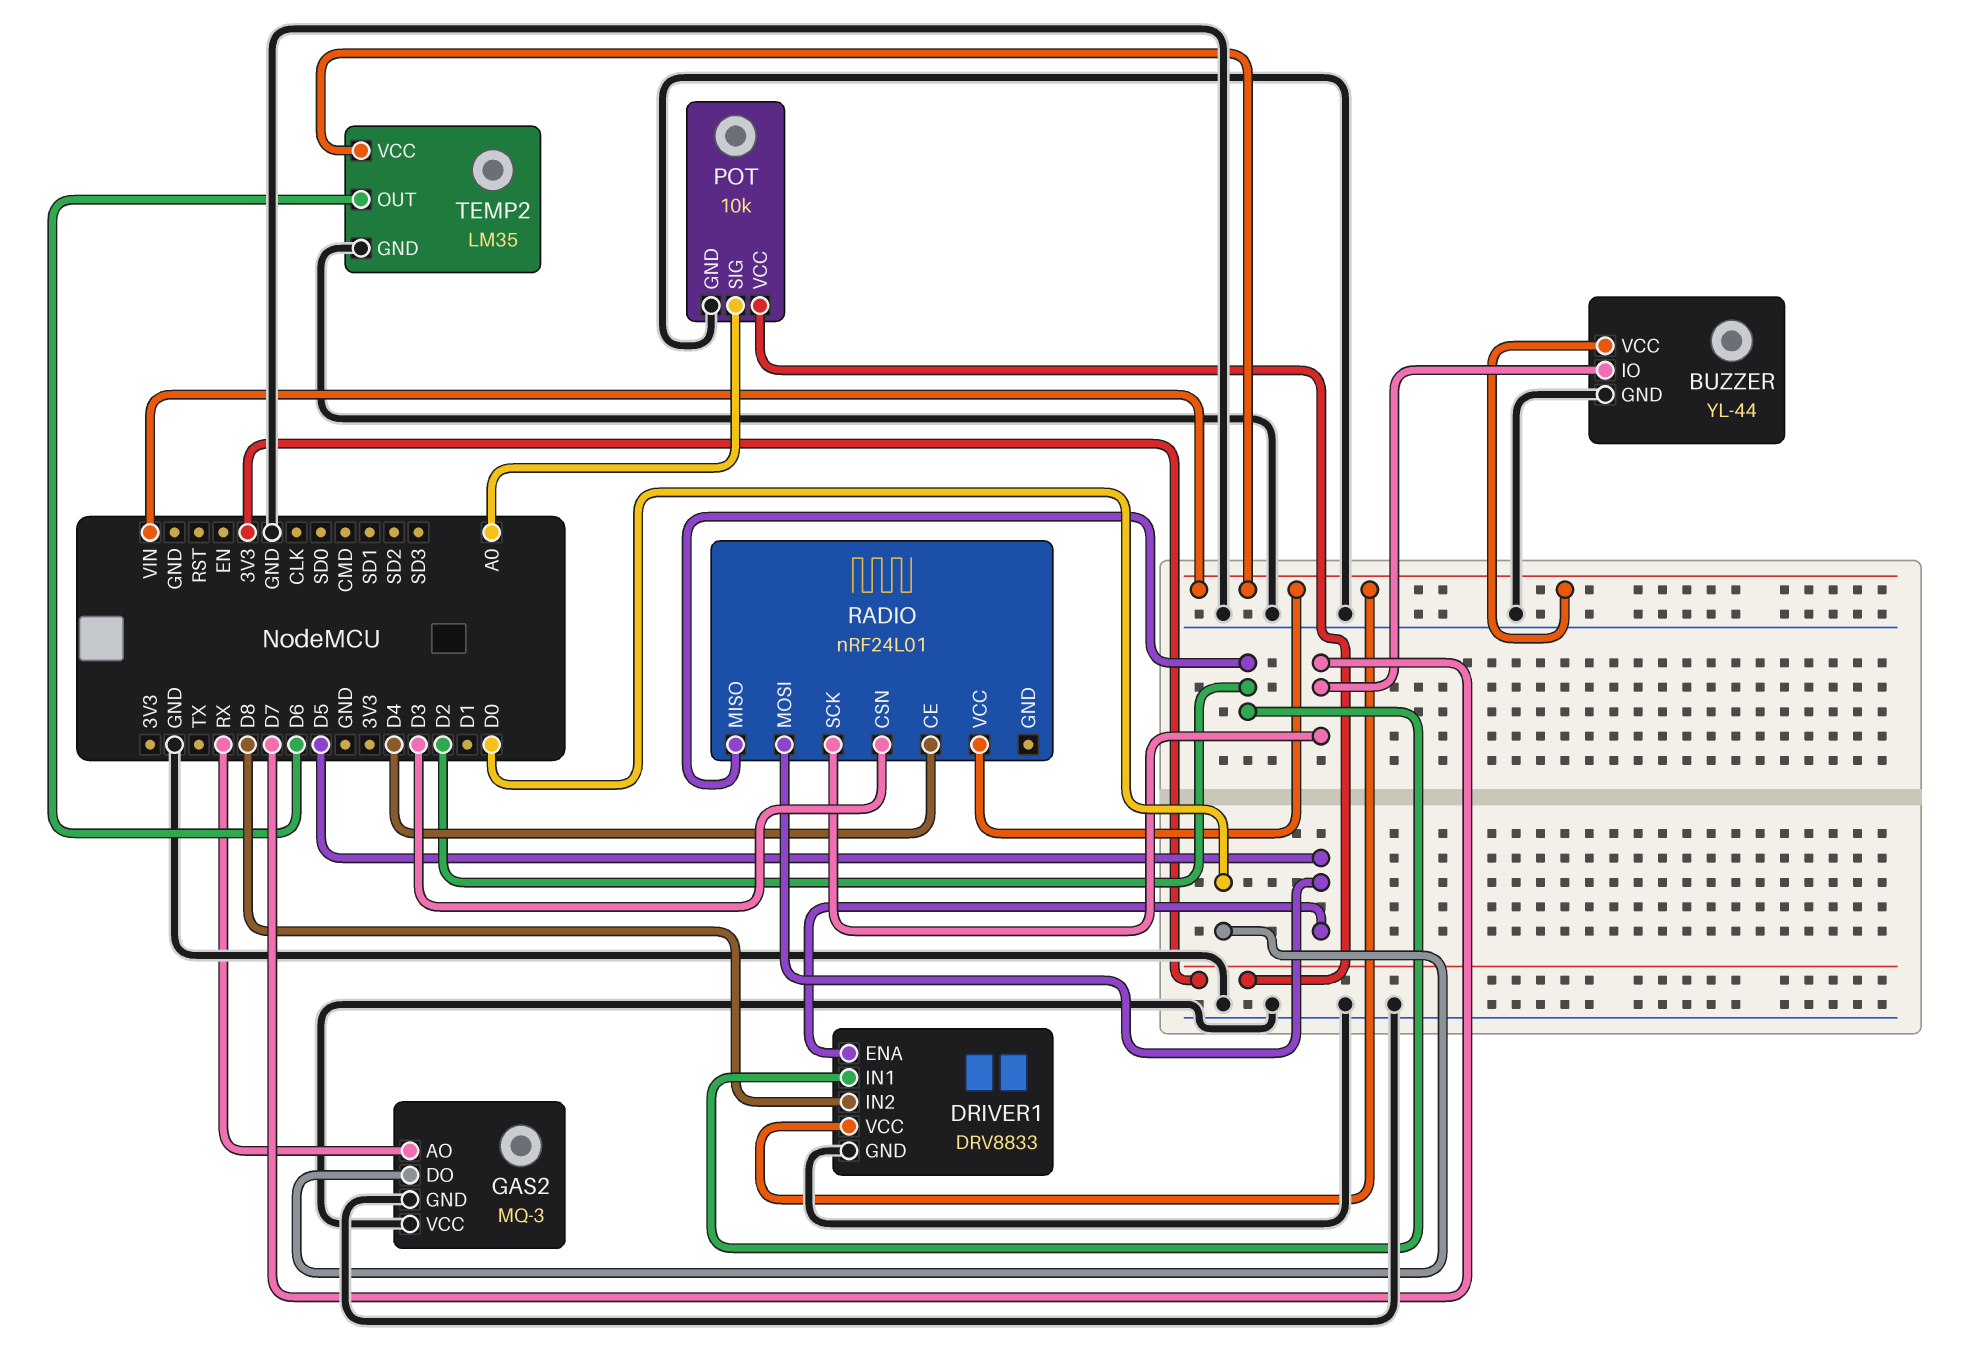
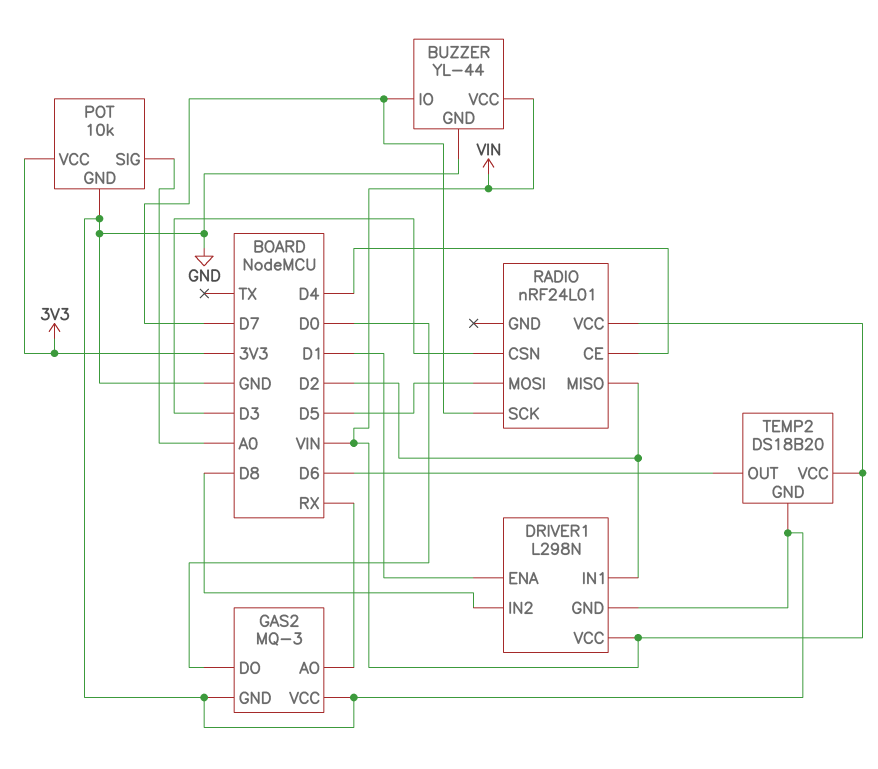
DRIVER1: DRV8833 -> L298N
DRIVER1 pin ENA: D5 -> D1
TEMP2: LM35 -> DS18B20

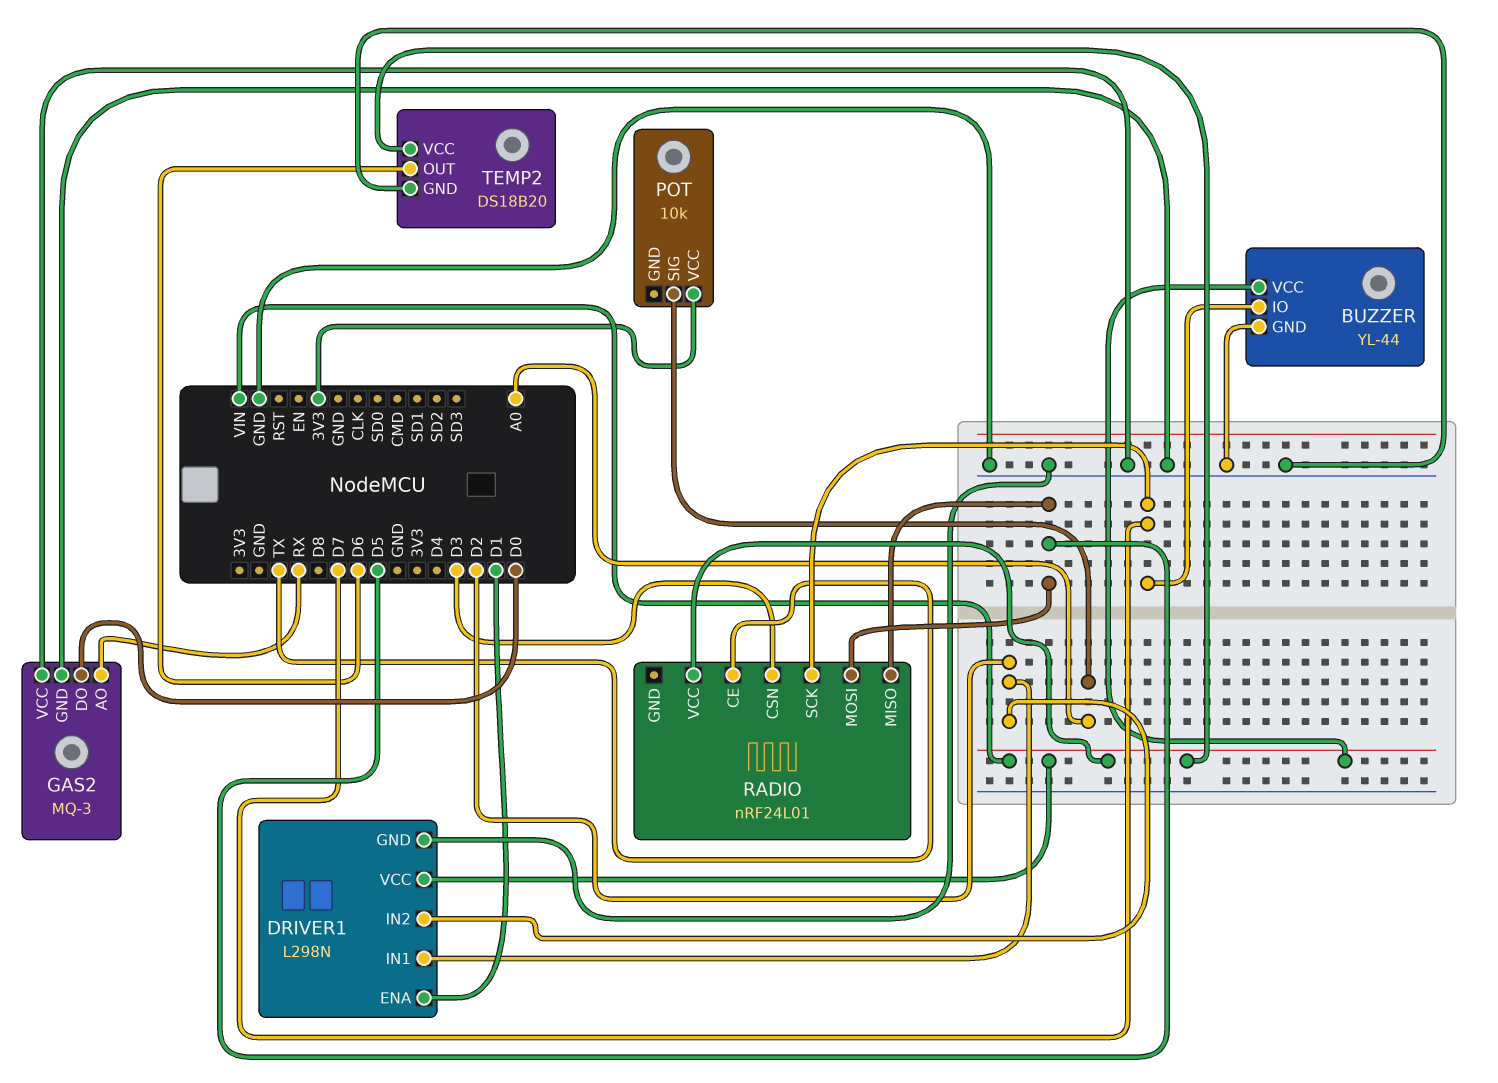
DRIVER1 pin IN2: D8 -> D2
POT pin GND: GND -> none
RADIO pin CE: D4 -> TX
RADIO pin MISO: D2 -> D5

